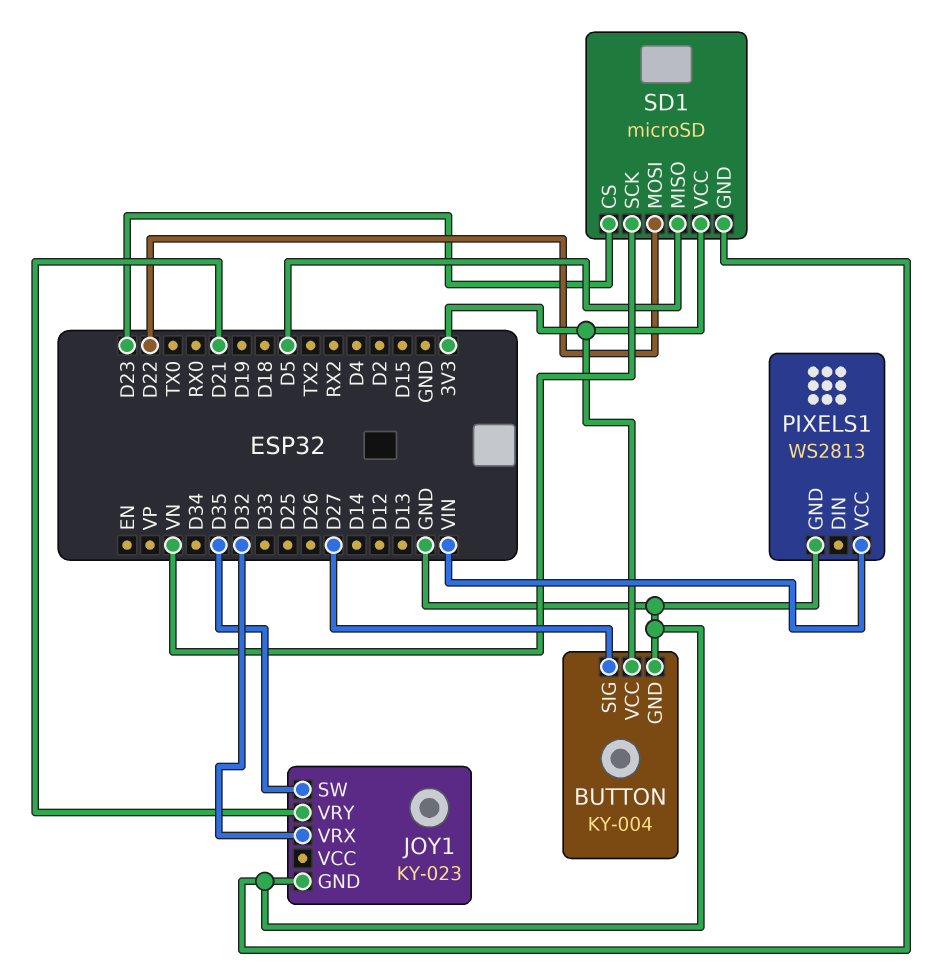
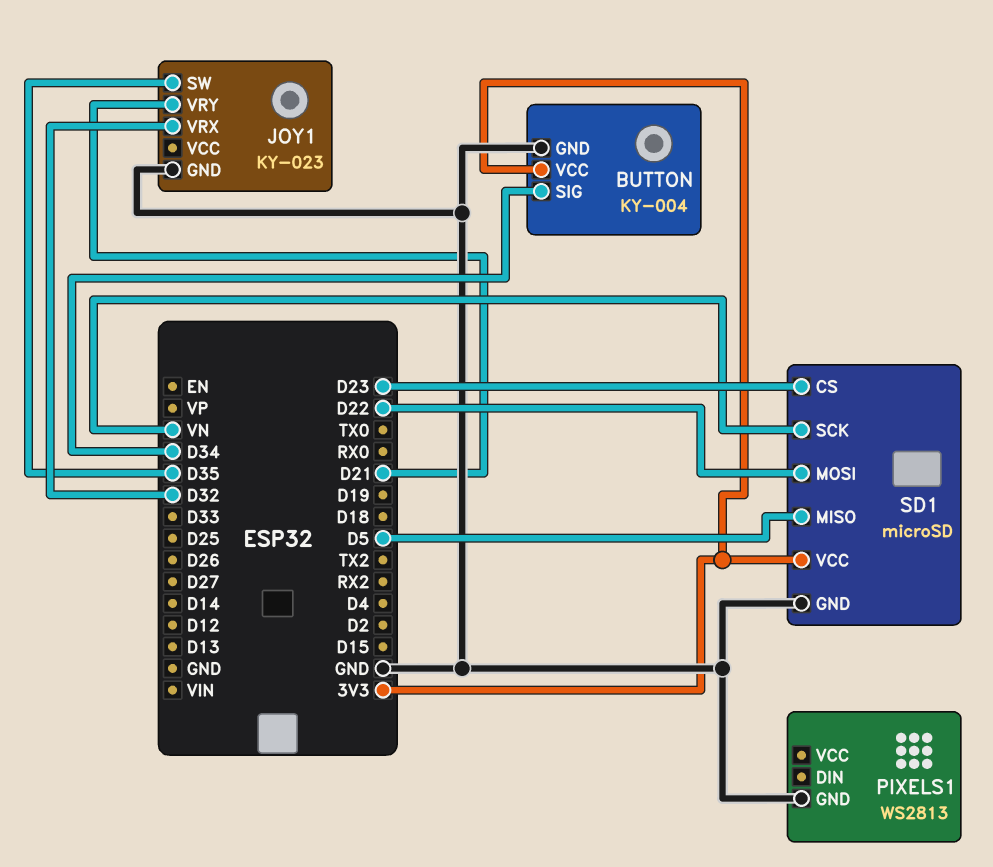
BUTTON pin SIG: D27 -> D34
PIXELS1 pin VCC: VIN -> none

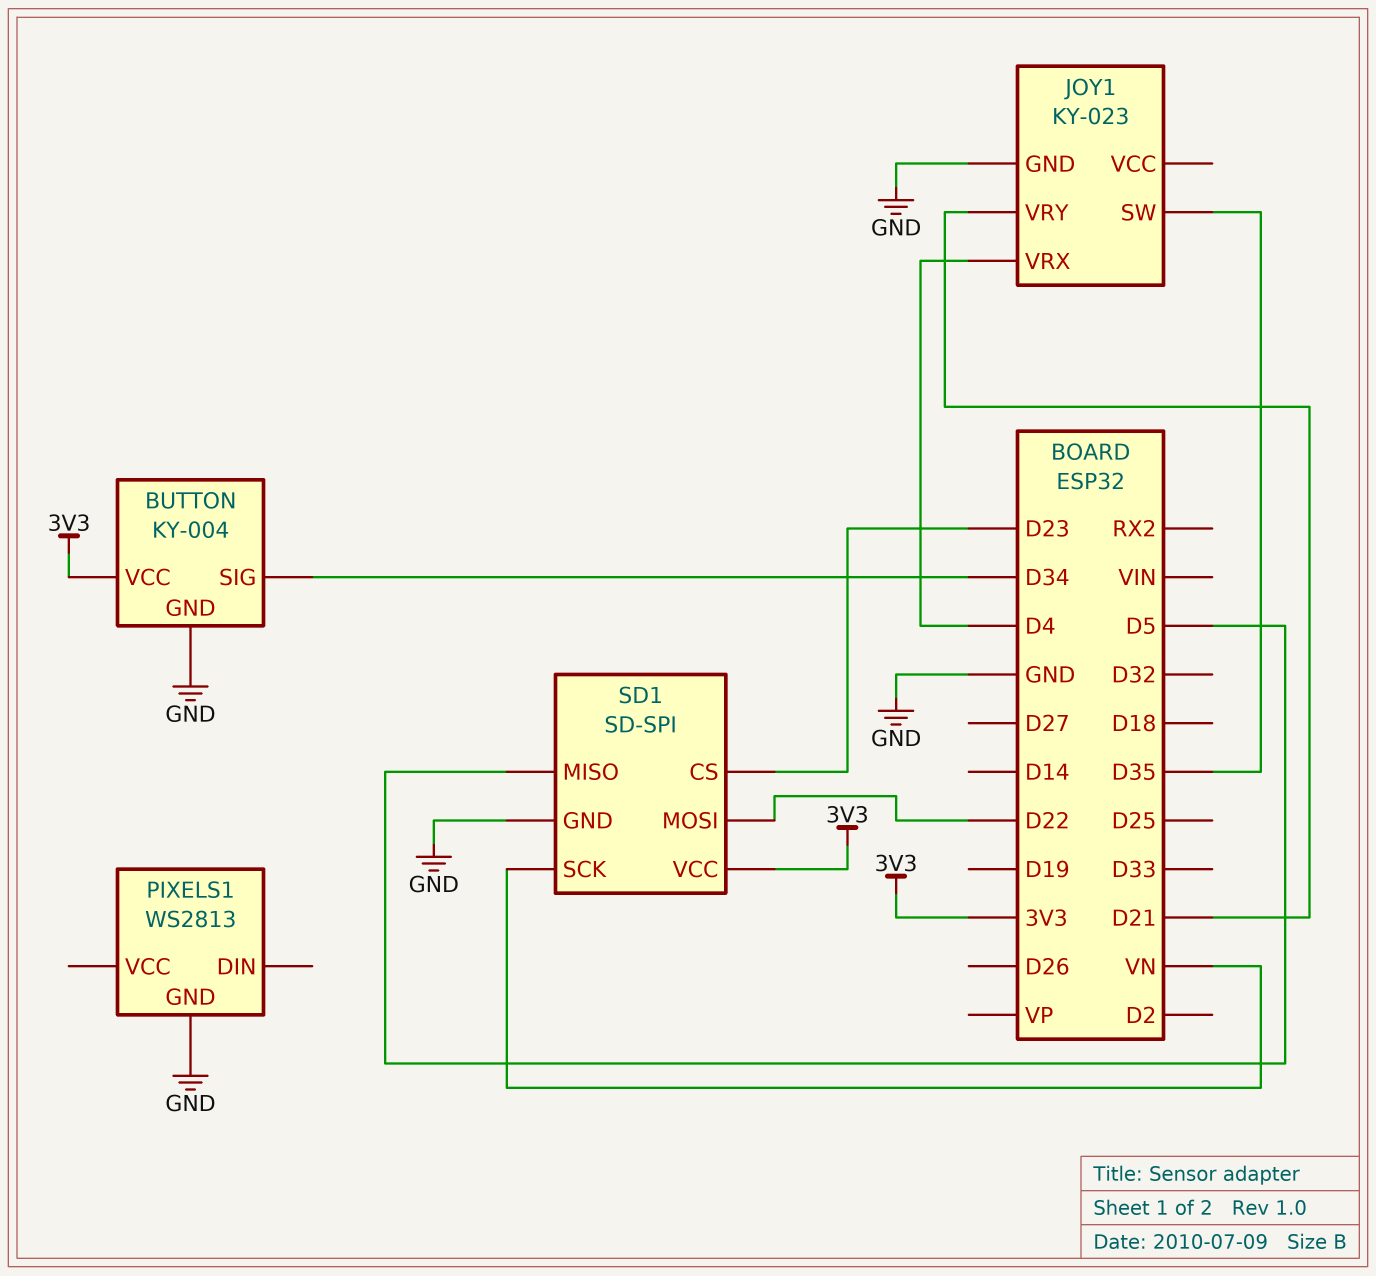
JOY1 pin VRX: D32 -> D4
SD1: microSD -> SD-SPI

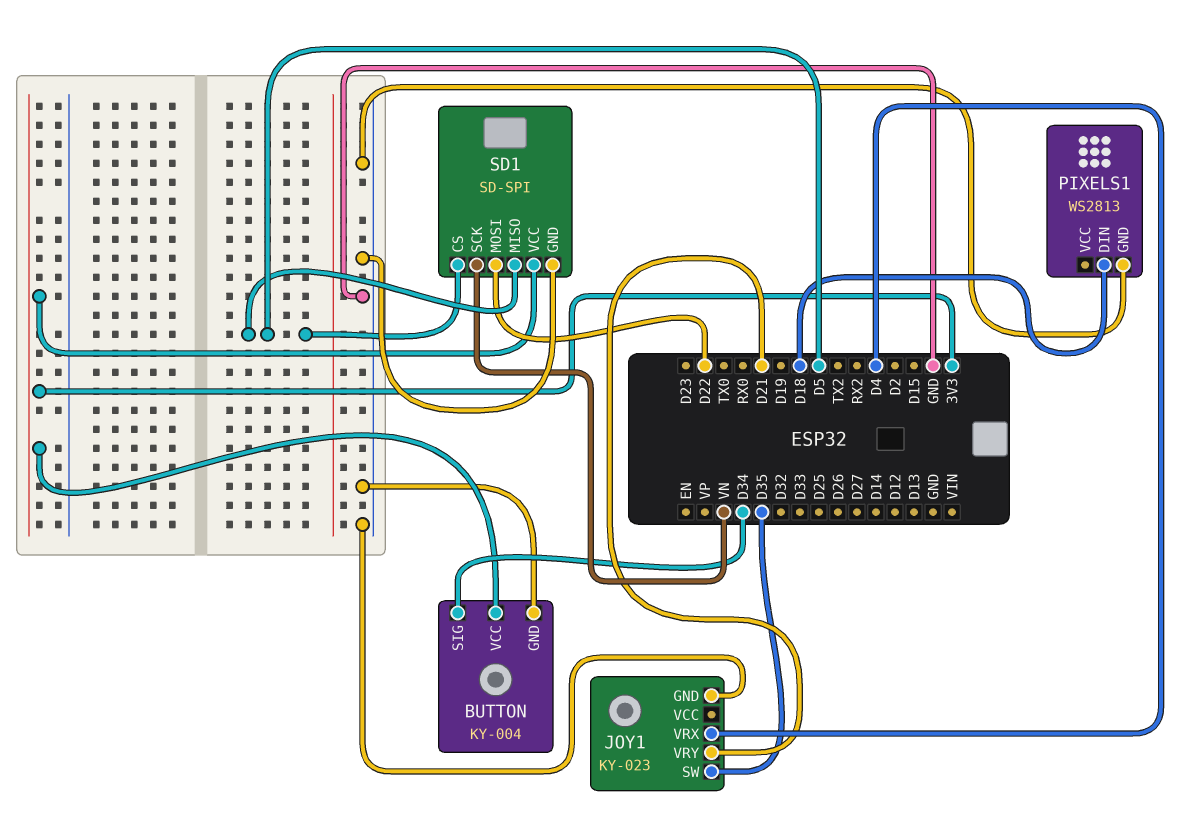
PIXELS1 pin DIN: none -> D18
SD1 pin CS: D23 -> D5

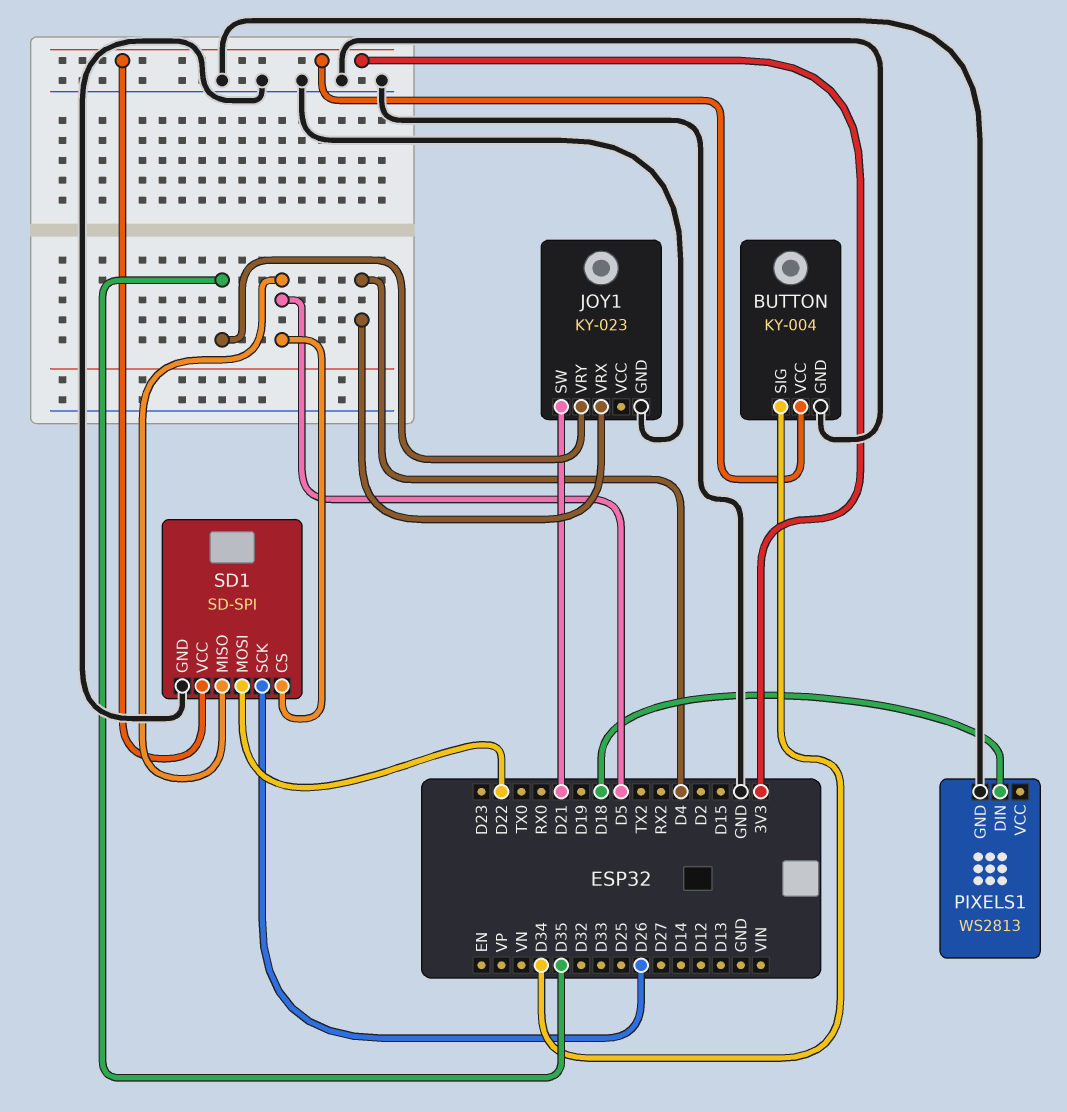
JOY1 pin SW: D35 -> D21
JOY1 pin VRY: D21 -> D35
SD1 pin SCK: VN -> D26

